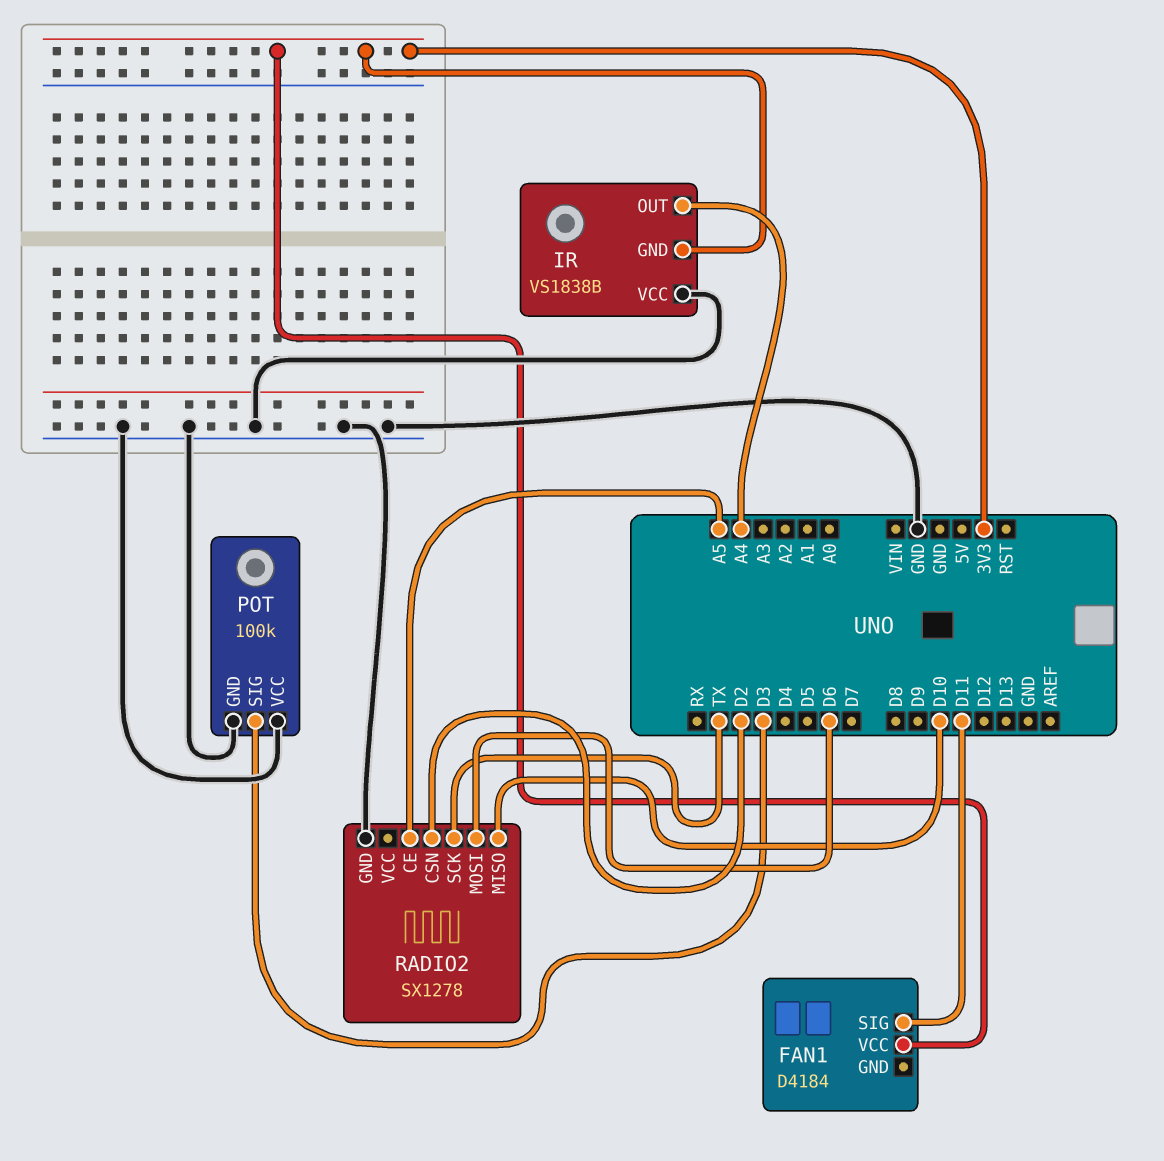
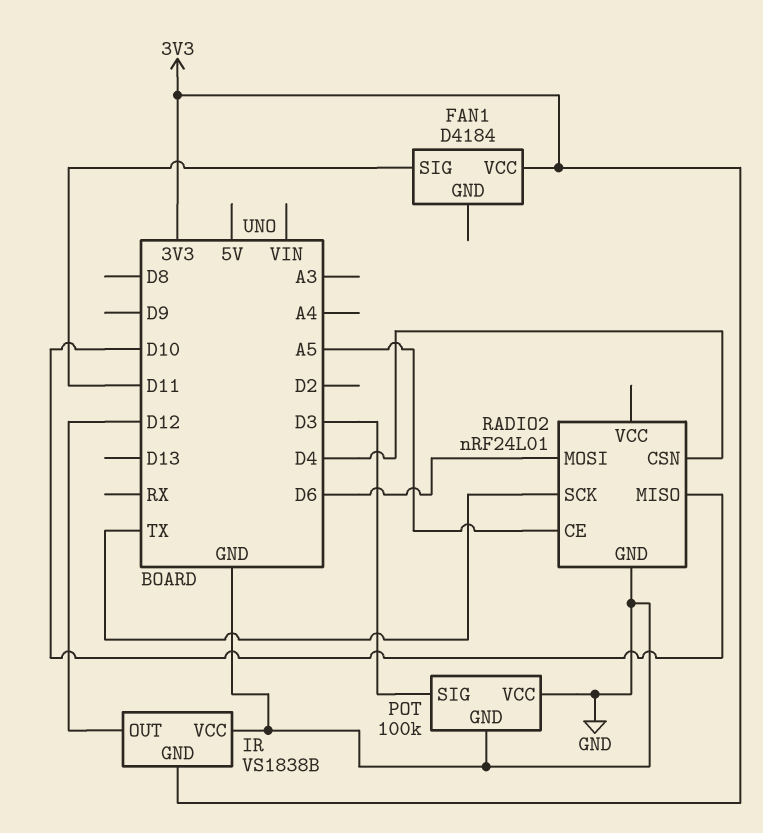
IR pin OUT: A4 -> D12
RADIO2: SX1278 -> nRF24L01
RADIO2 pin CSN: D2 -> D4

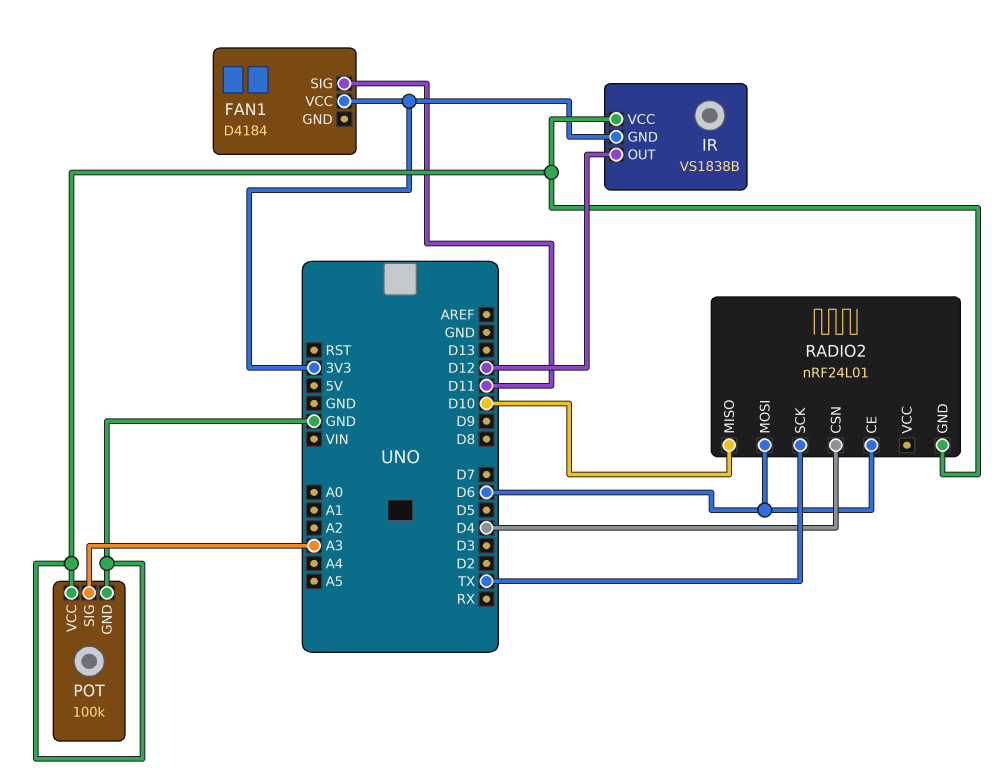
POT pin SIG: D3 -> A3
RADIO2 pin CE: A5 -> D6

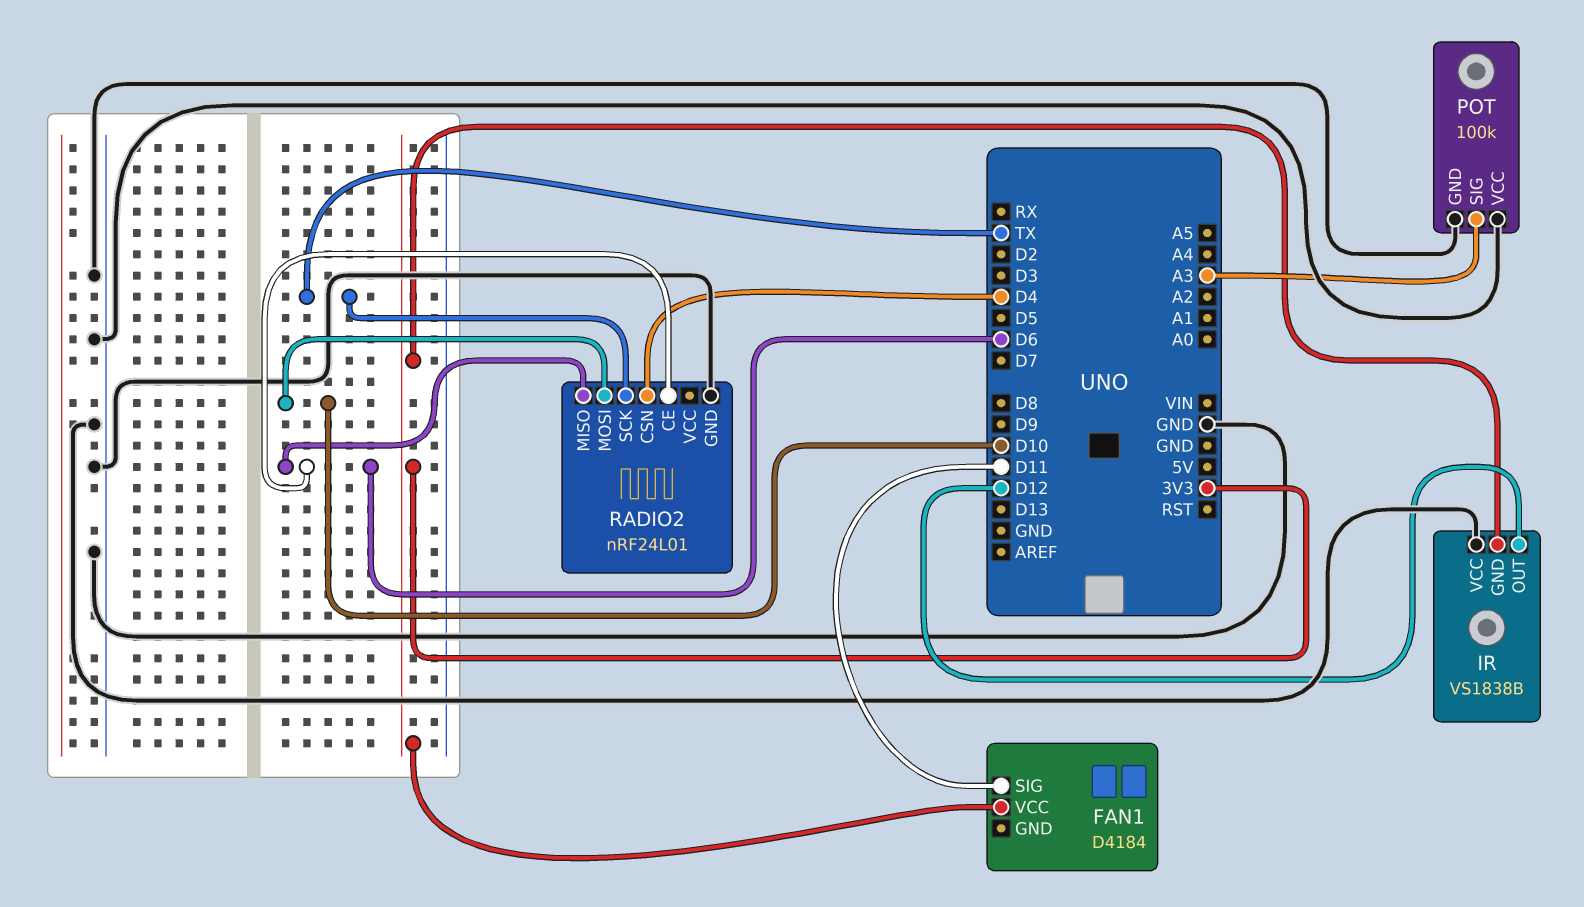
RADIO2 pin MISO: D10 -> D6
RADIO2 pin MOSI: D6 -> D10

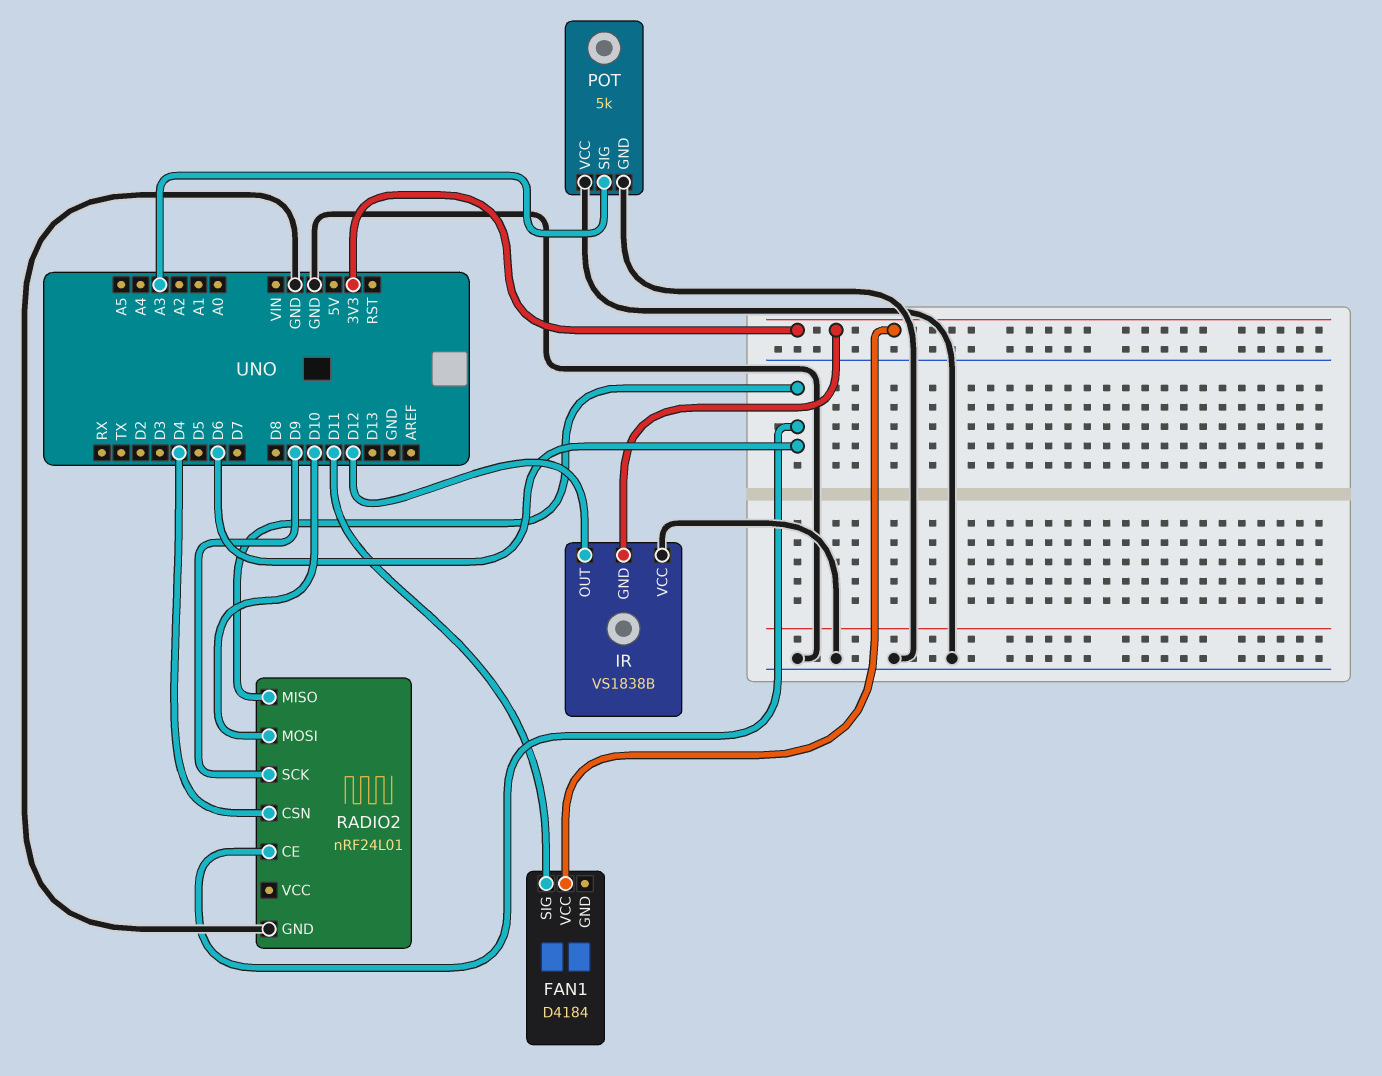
POT: 100k -> 5k
RADIO2 pin SCK: TX -> D9

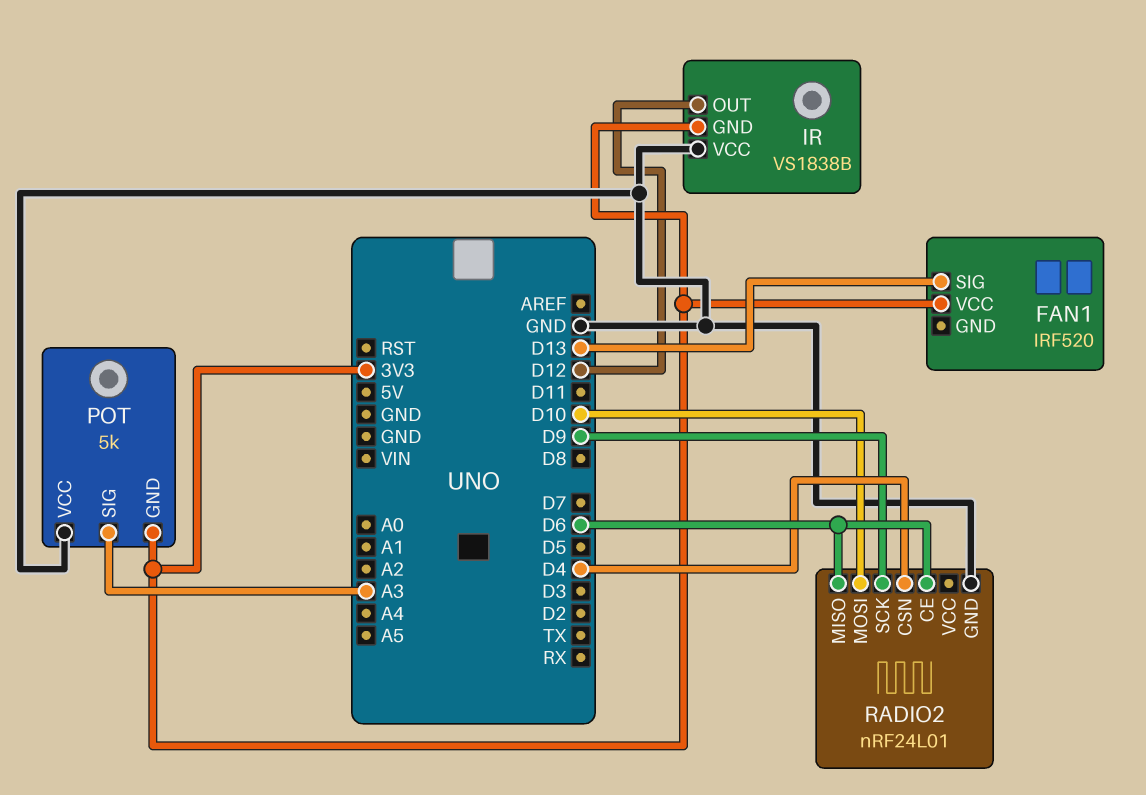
FAN1: D4184 -> IRF520
FAN1 pin SIG: D11 -> D13
POT pin GND: GND -> 3V3

